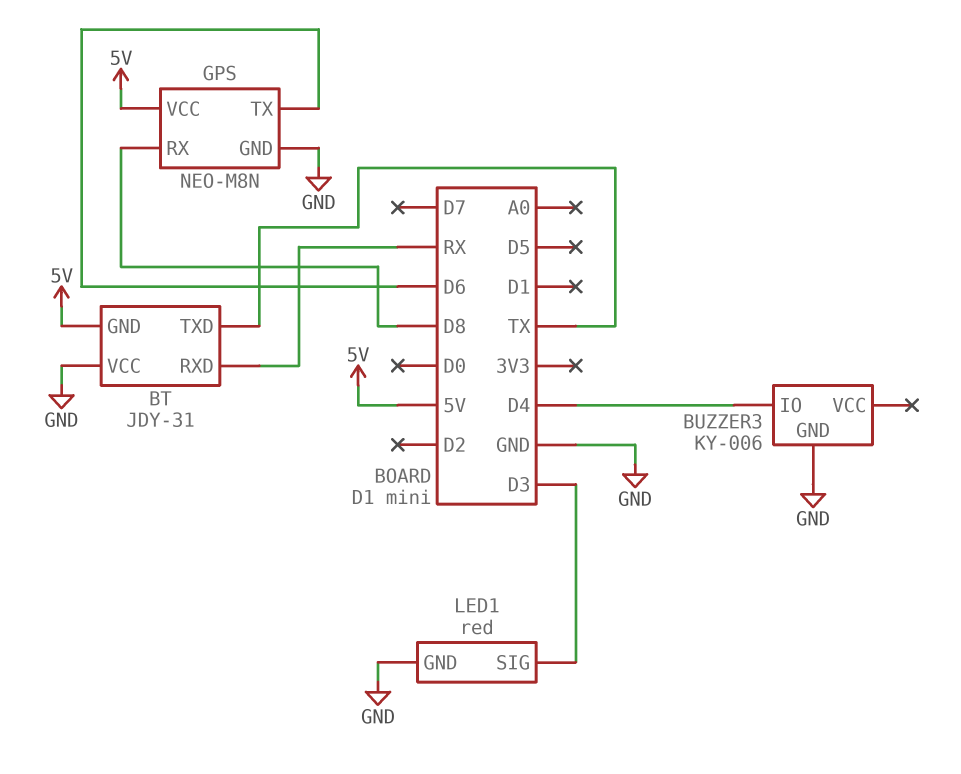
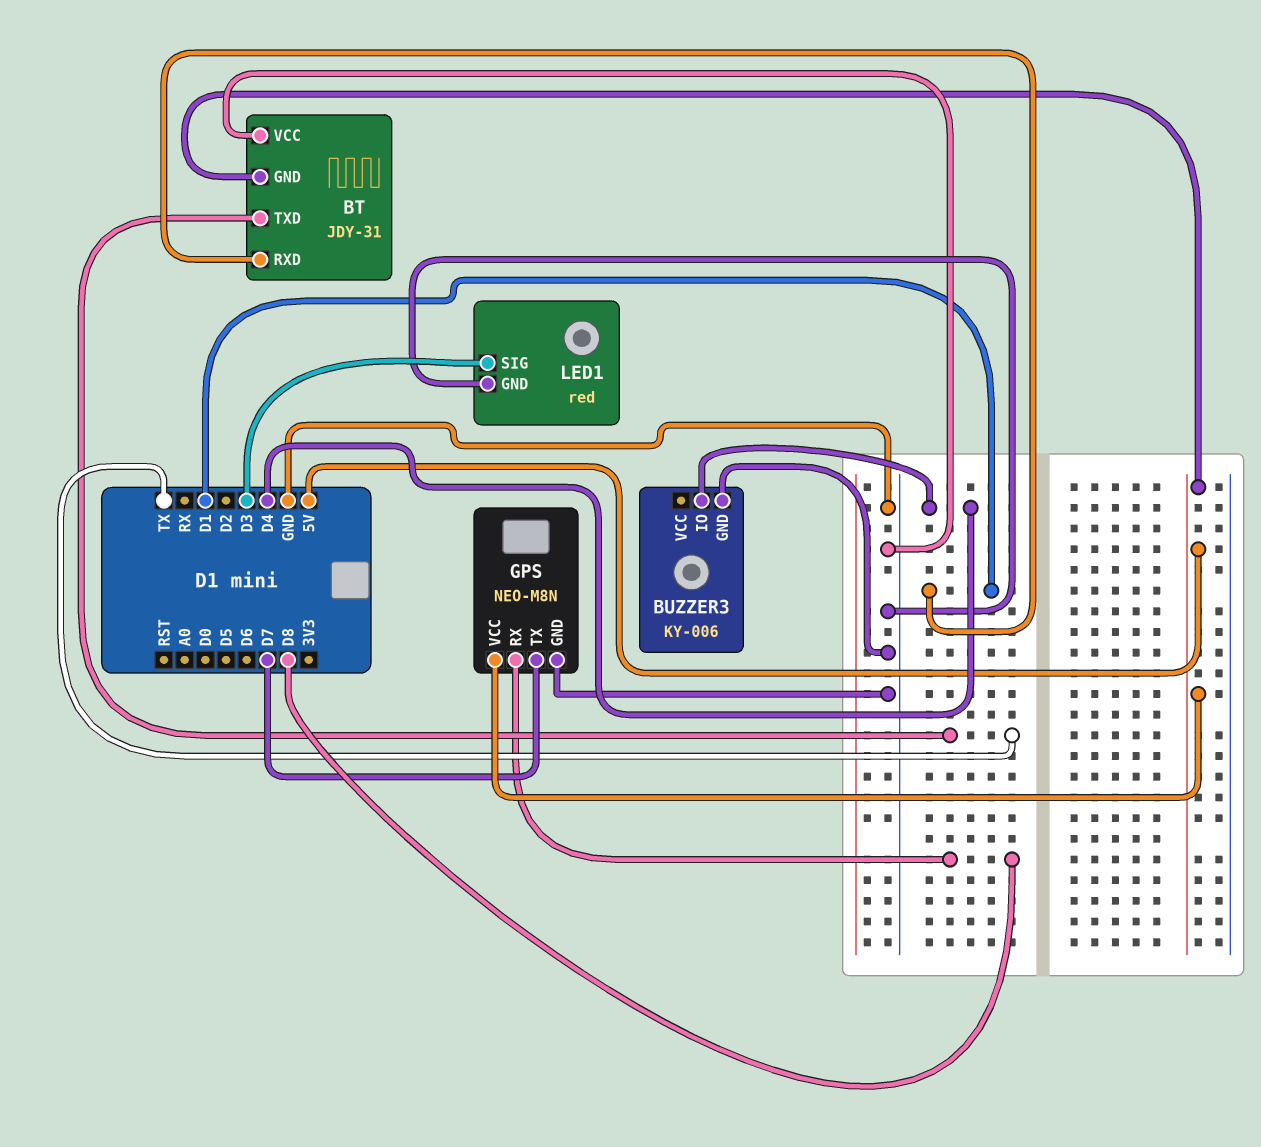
BT pin RXD: RX -> D1
GPS pin TX: D6 -> D7

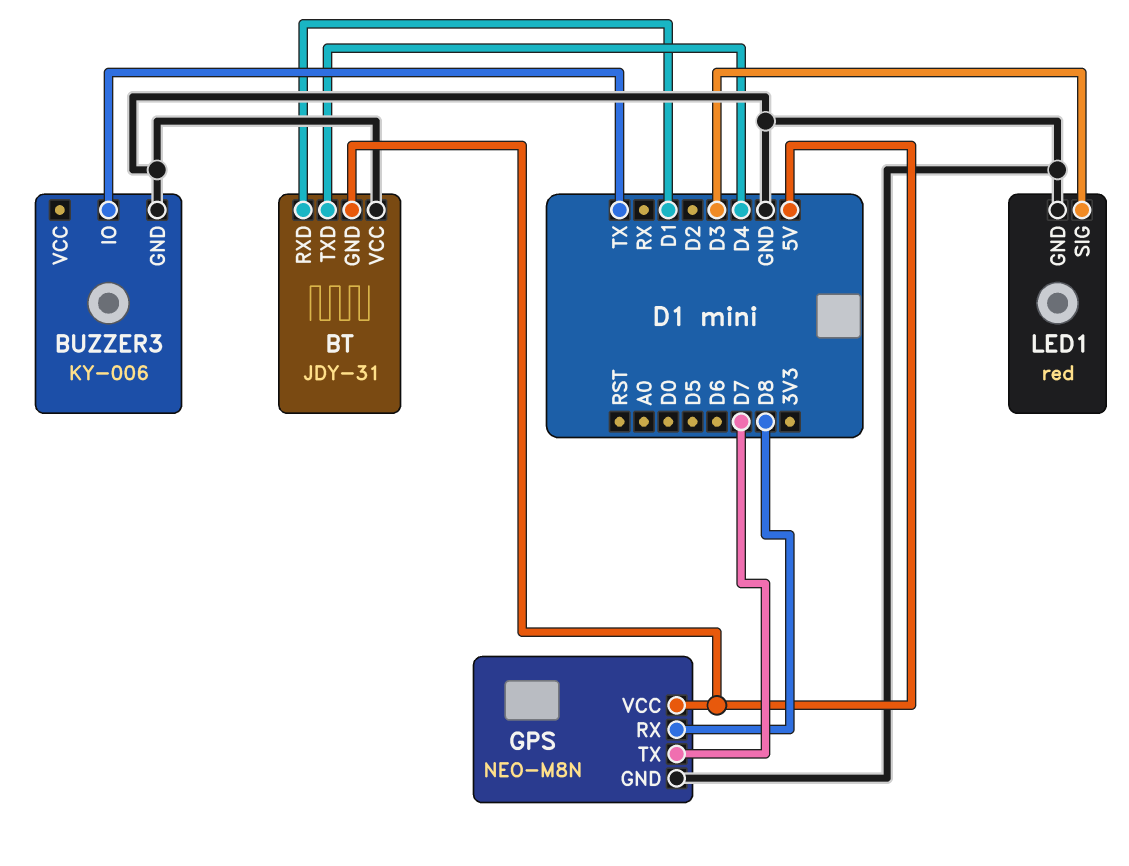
BT pin TXD: TX -> D4
BUZZER3 pin IO: D4 -> TX

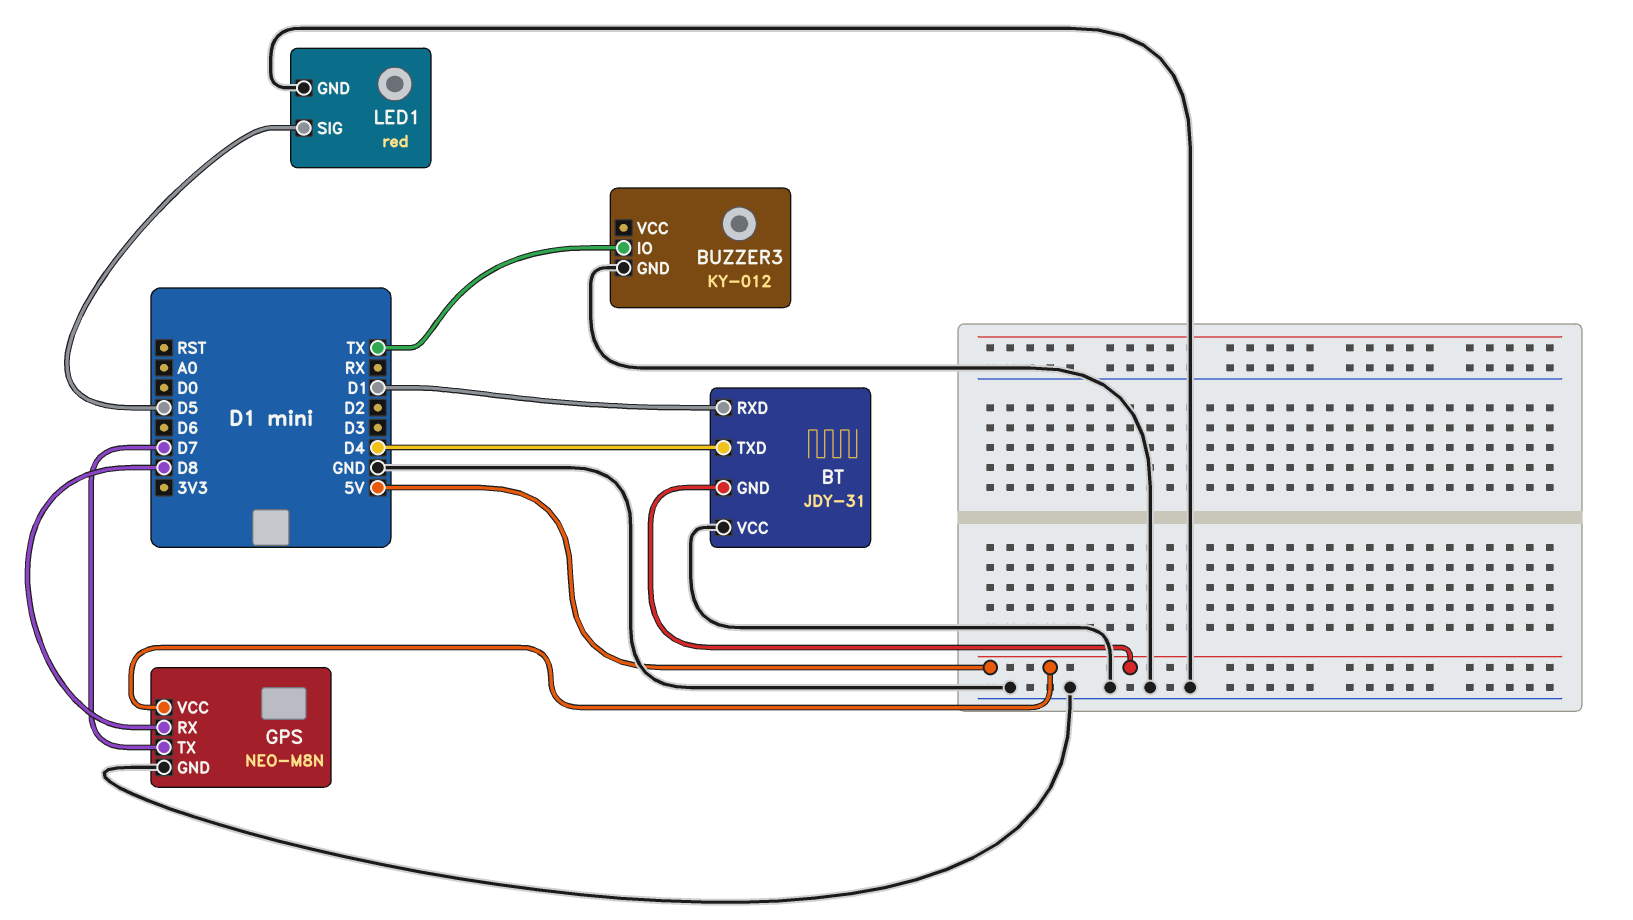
BUZZER3: KY-006 -> KY-012
LED1 pin SIG: D3 -> D5

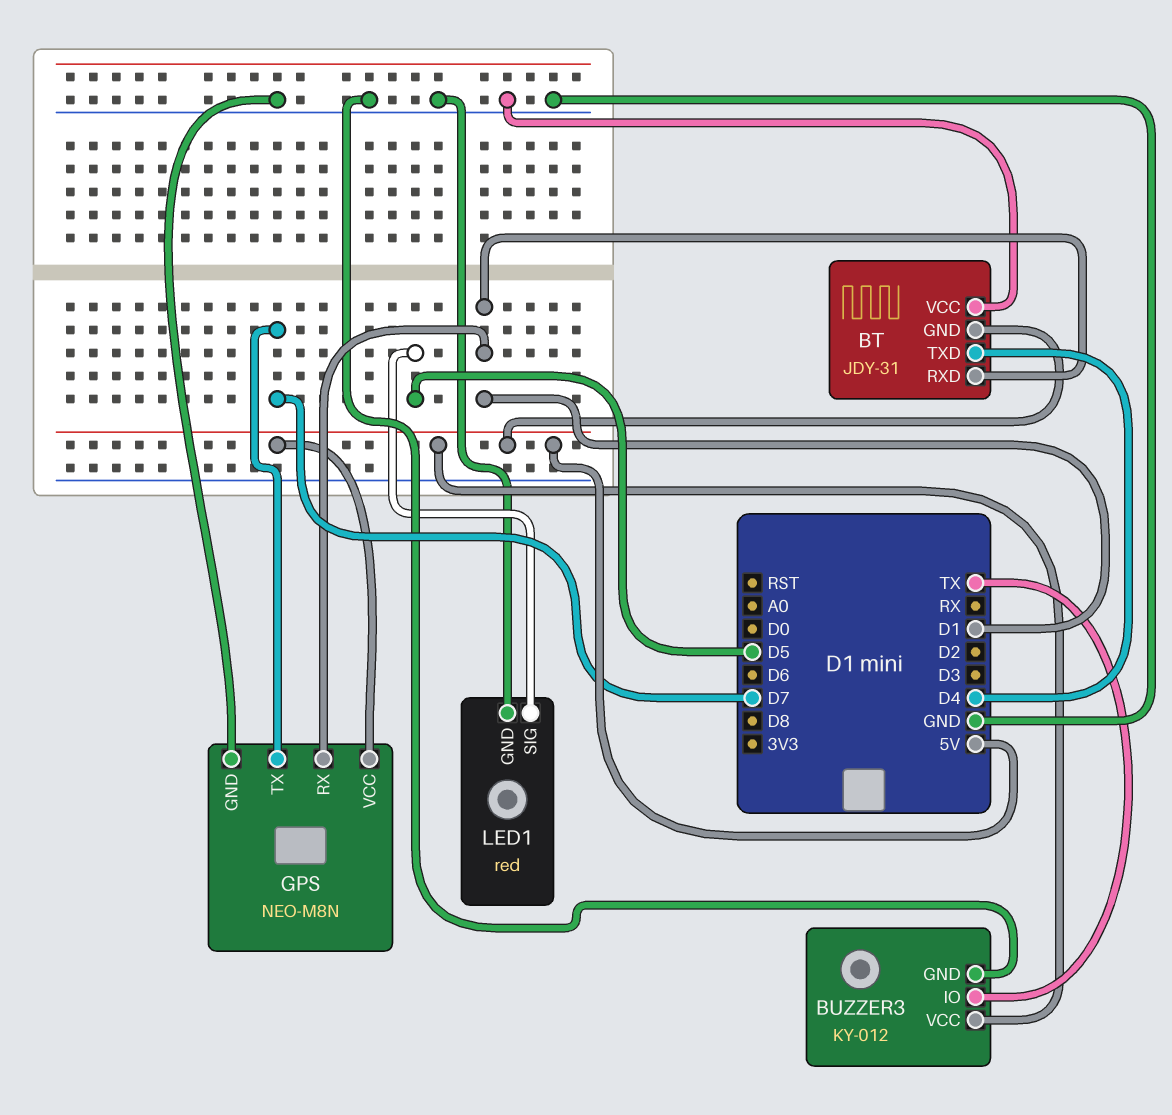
BUZZER3 pin VCC: none -> 5V
GPS pin RX: D8 -> D1

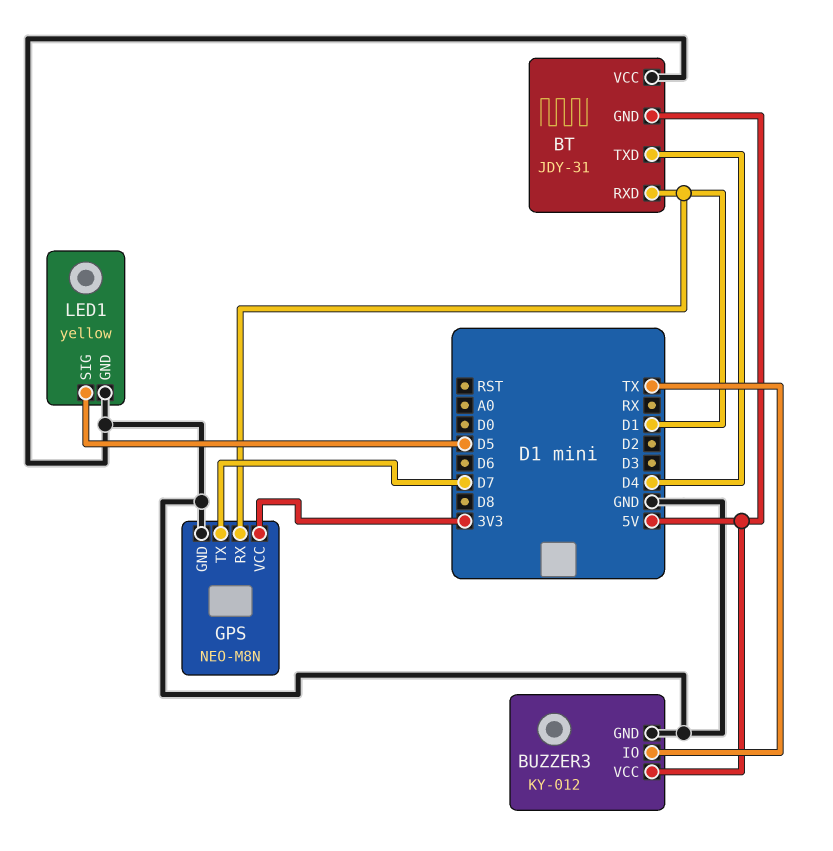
GPS pin VCC: 5V -> 3V3
LED1: red -> yellow

